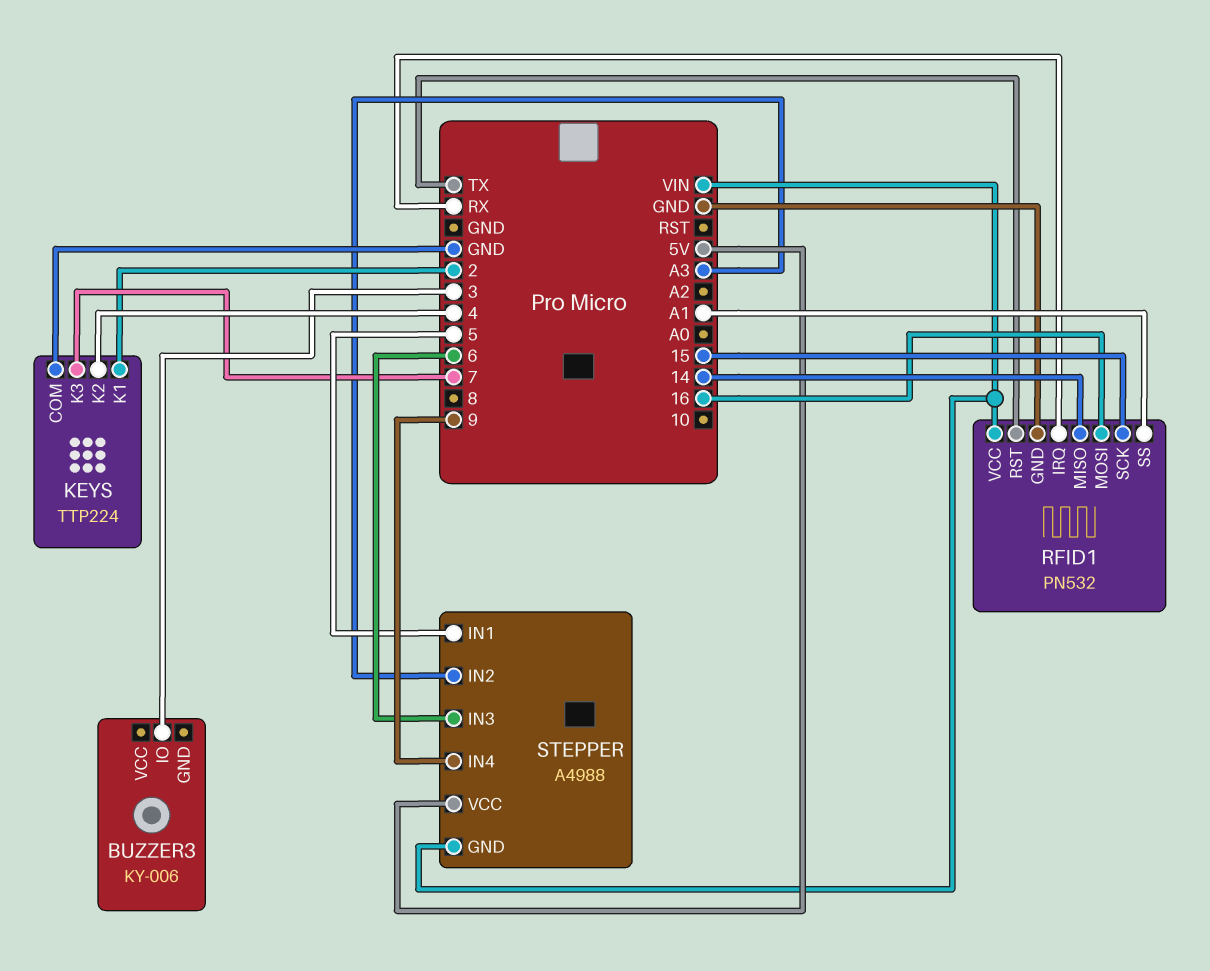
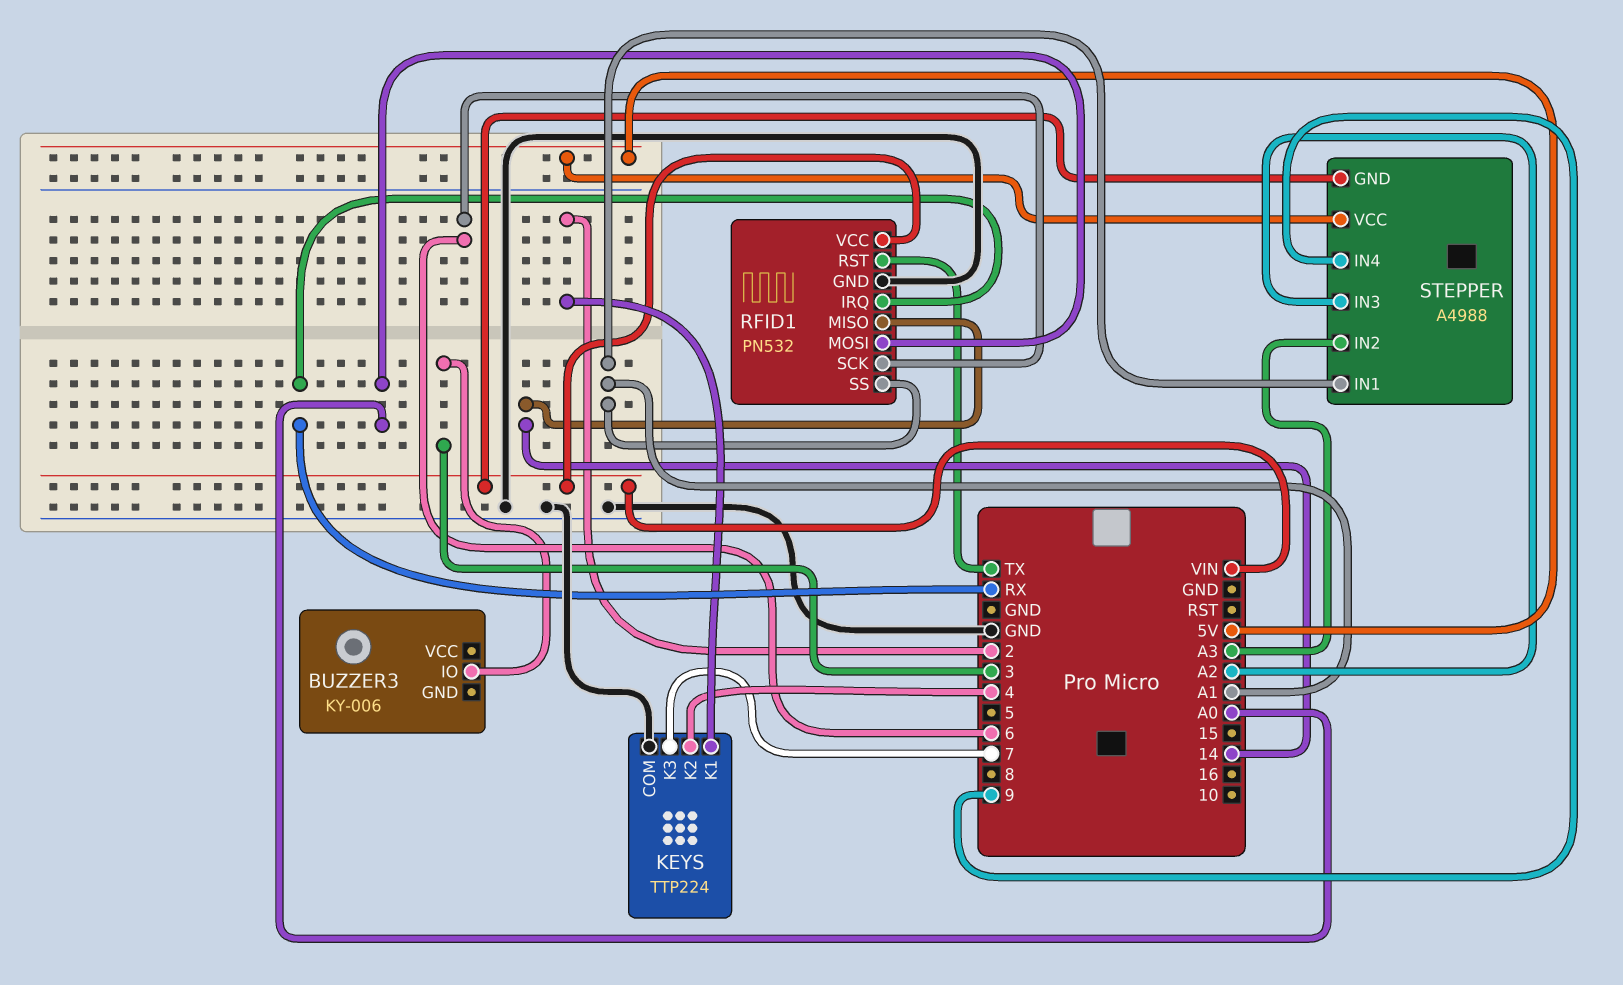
RFID1 pin MOSI: 16 -> A0
RFID1 pin SCK: 15 -> 6
STEPPER pin IN1: 5 -> A1
STEPPER pin IN3: 6 -> A2

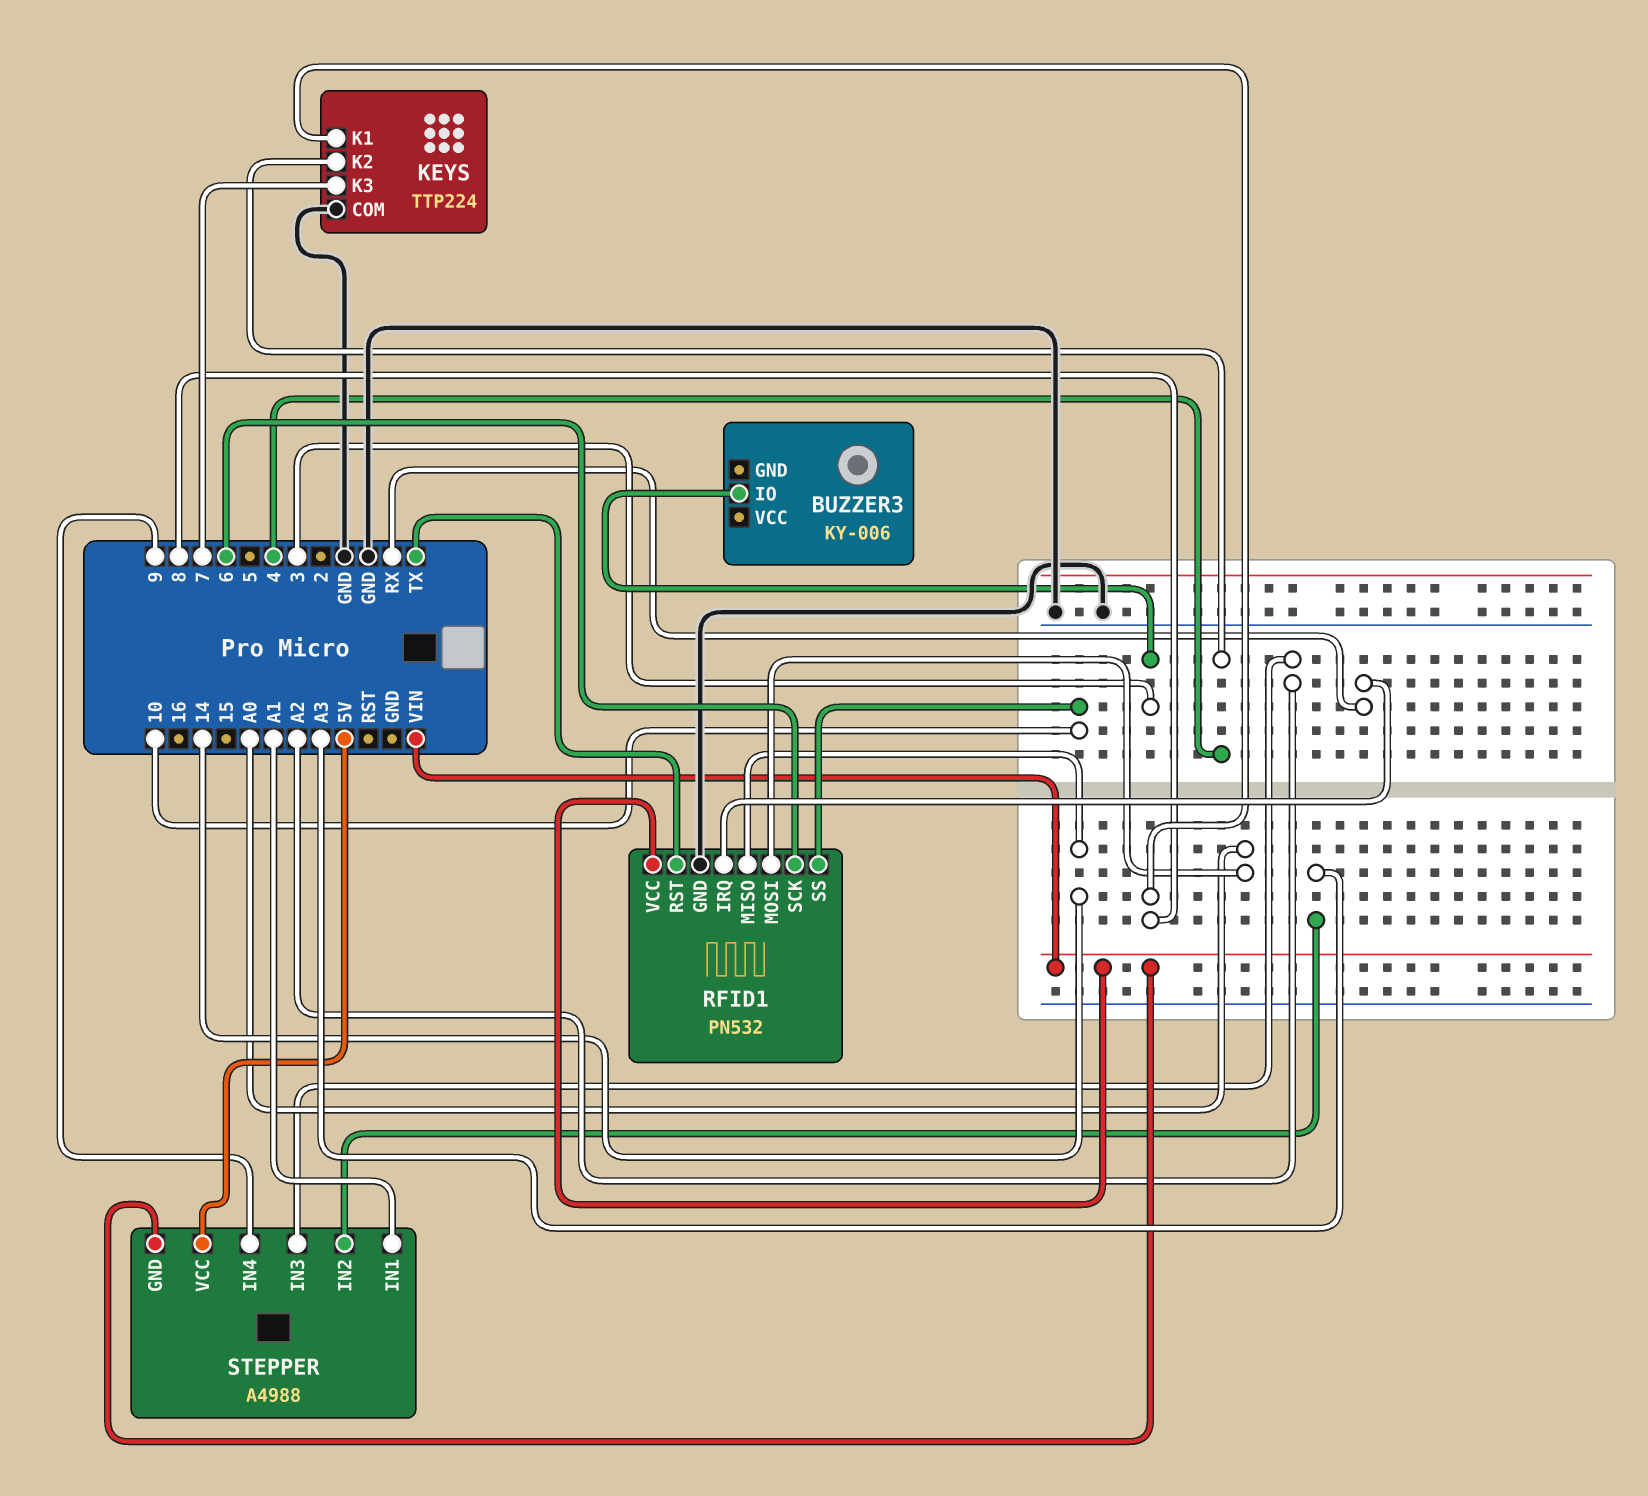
KEYS pin K1: 2 -> 8
RFID1 pin SS: A1 -> 10

